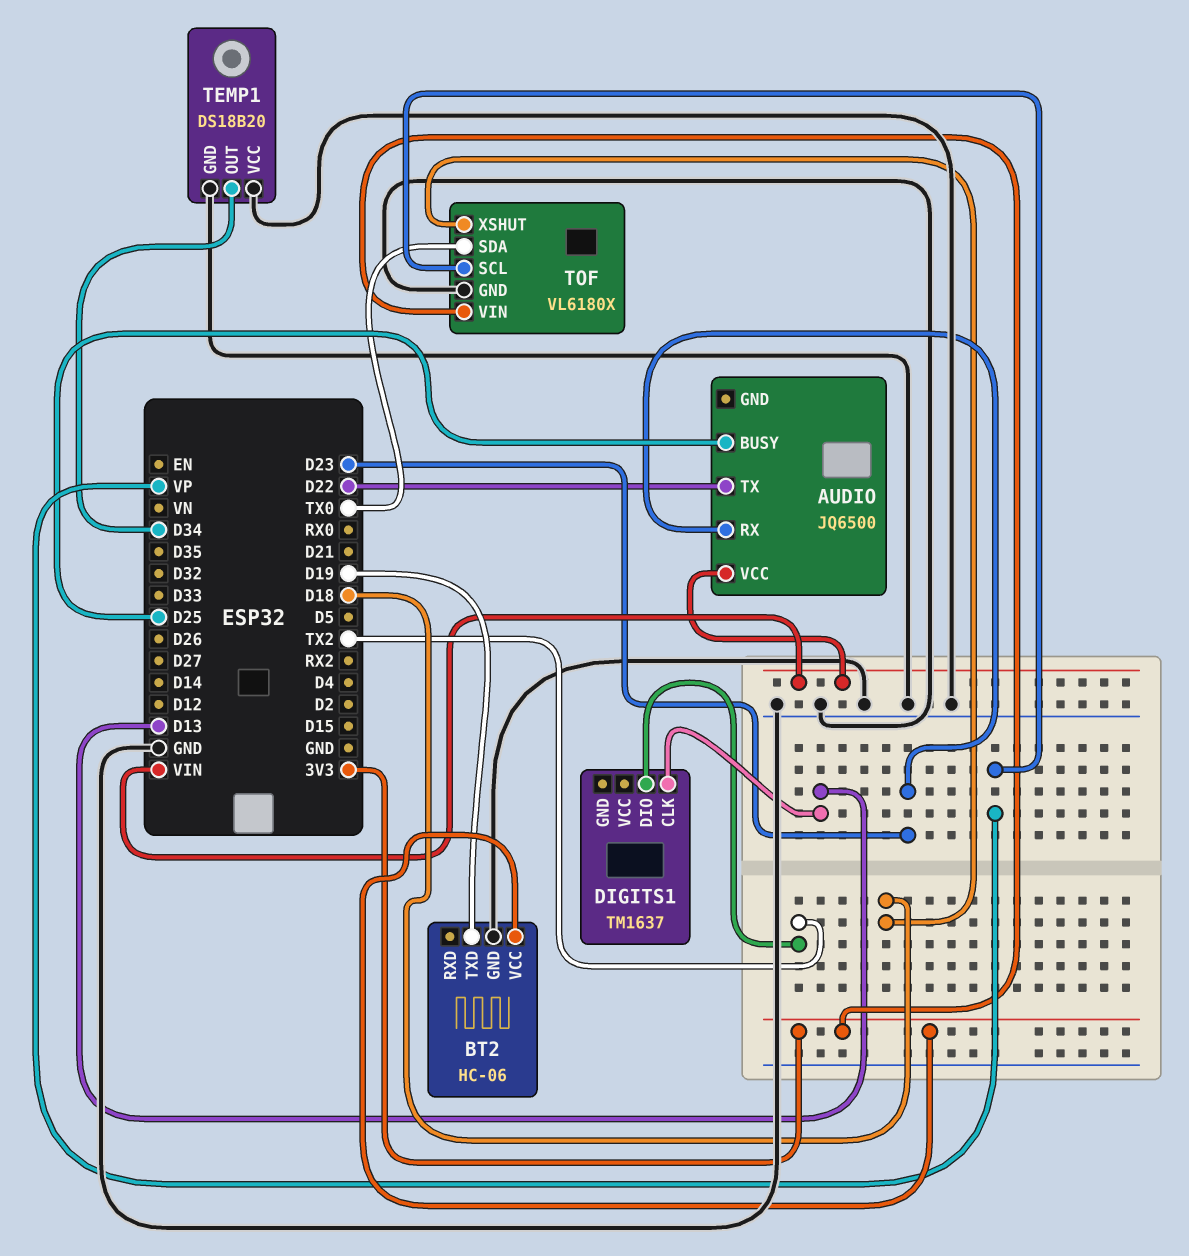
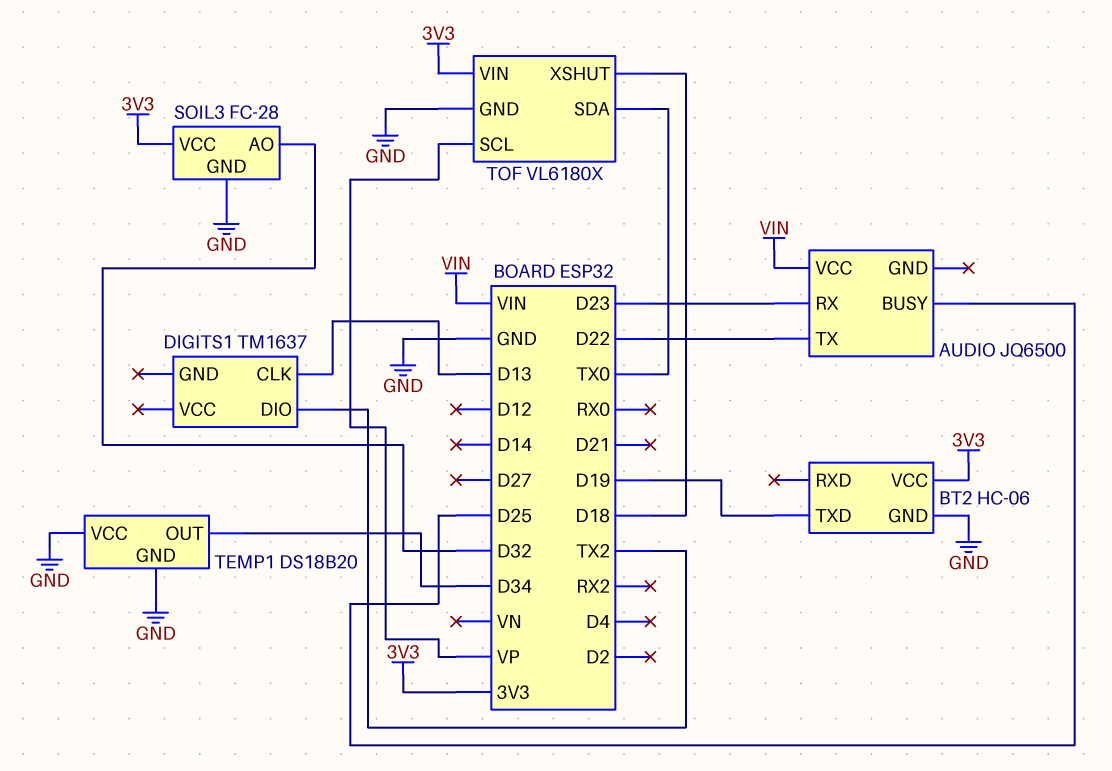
SOIL3: none -> FC-28
SOIL3 pin AO: none -> D32
SOIL3 pin GND: none -> GND
SOIL3 pin VCC: none -> 3V3

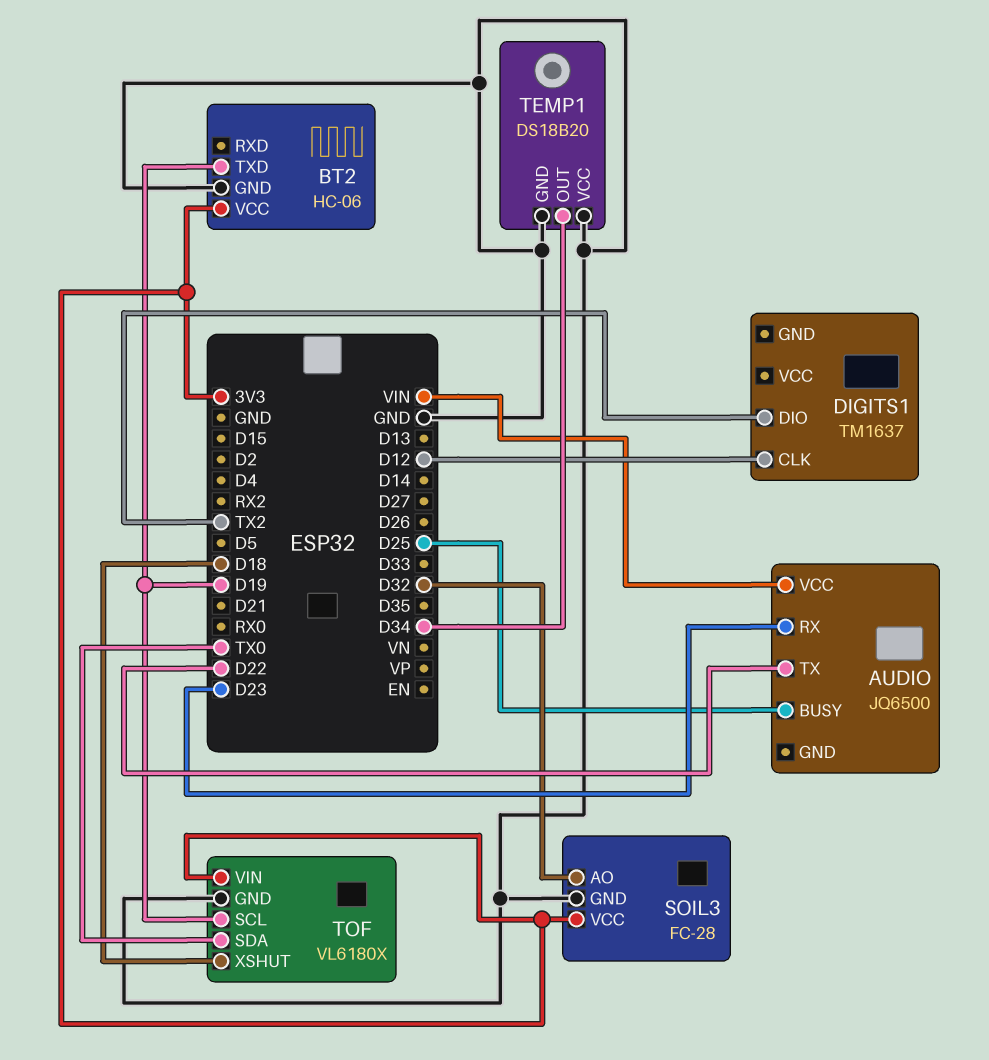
DIGITS1 pin CLK: D13 -> D12
TOF pin SCL: VP -> D19

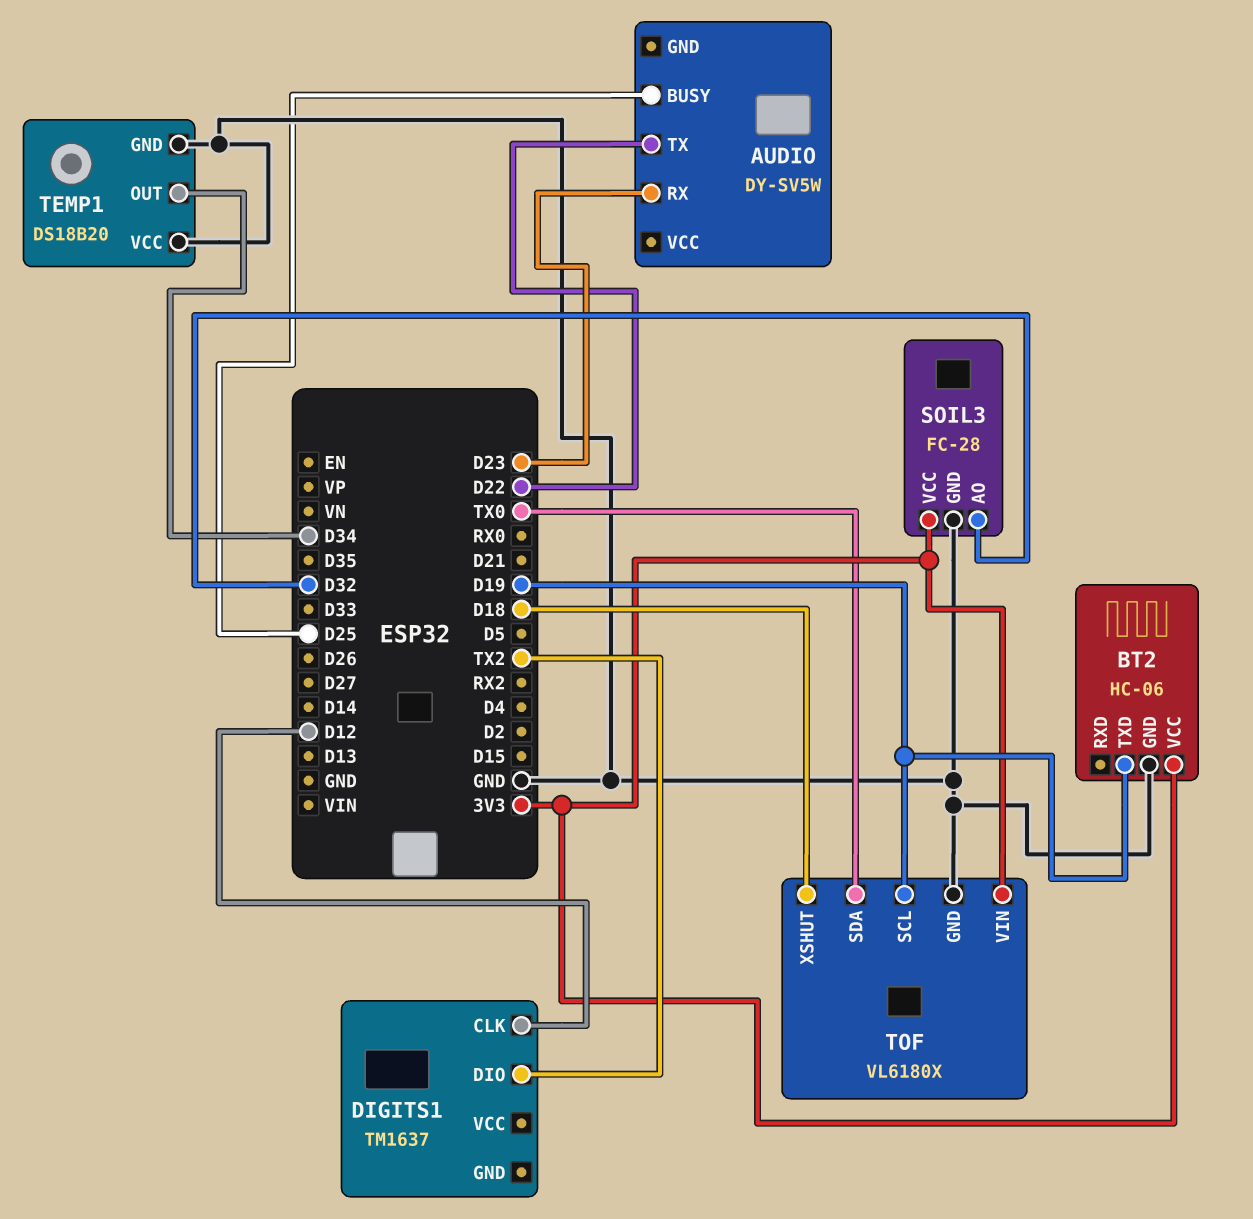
AUDIO: JQ6500 -> DY-SV5W
AUDIO pin VCC: VIN -> none

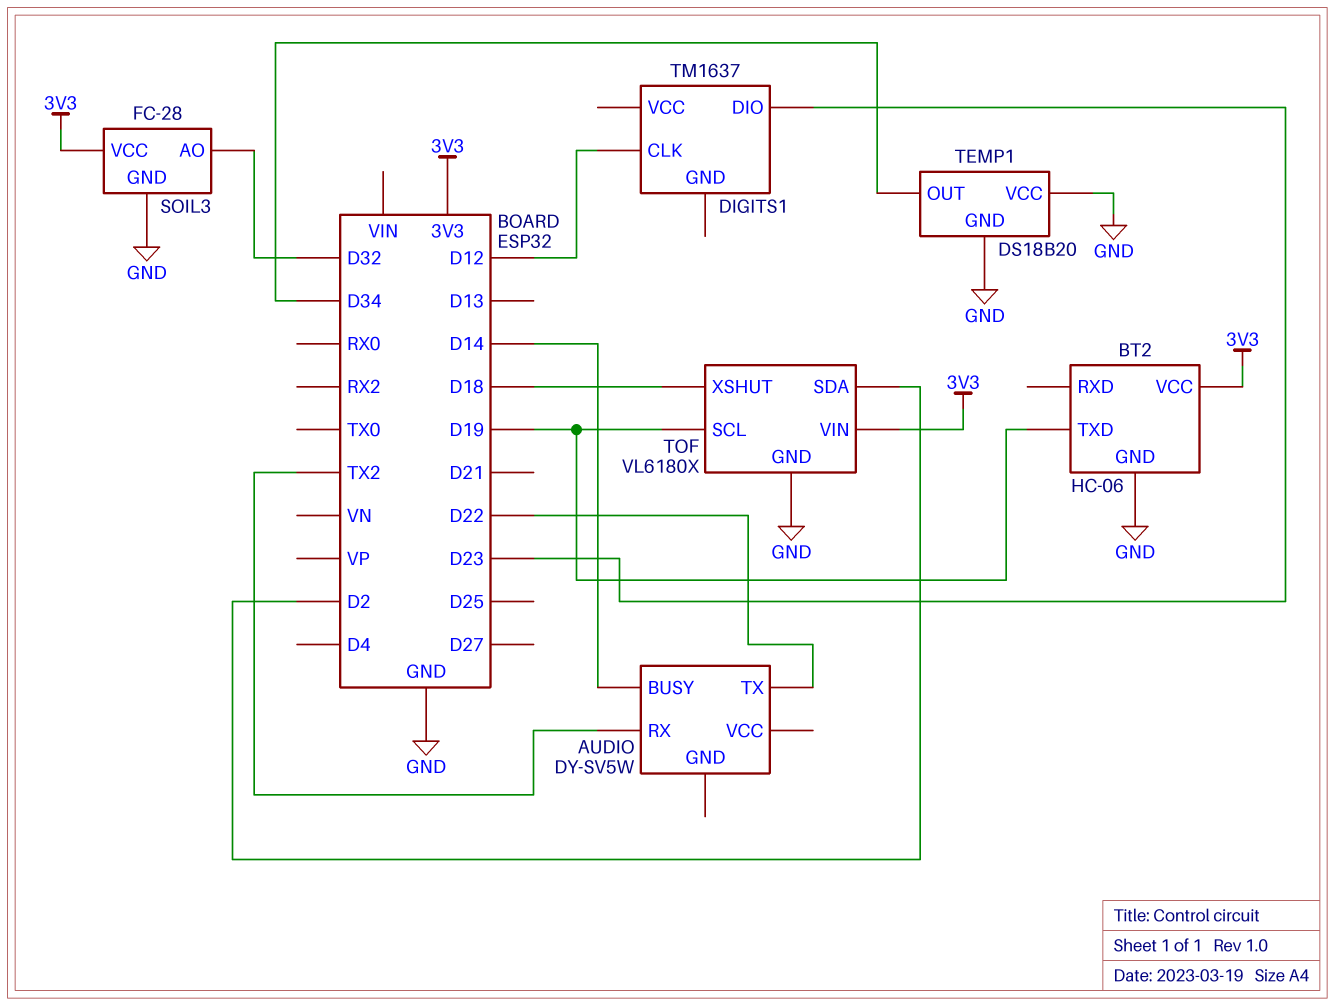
AUDIO pin BUSY: D25 -> D14
AUDIO pin RX: D23 -> TX2
DIGITS1 pin DIO: TX2 -> D23
TOF pin SDA: TX0 -> D2

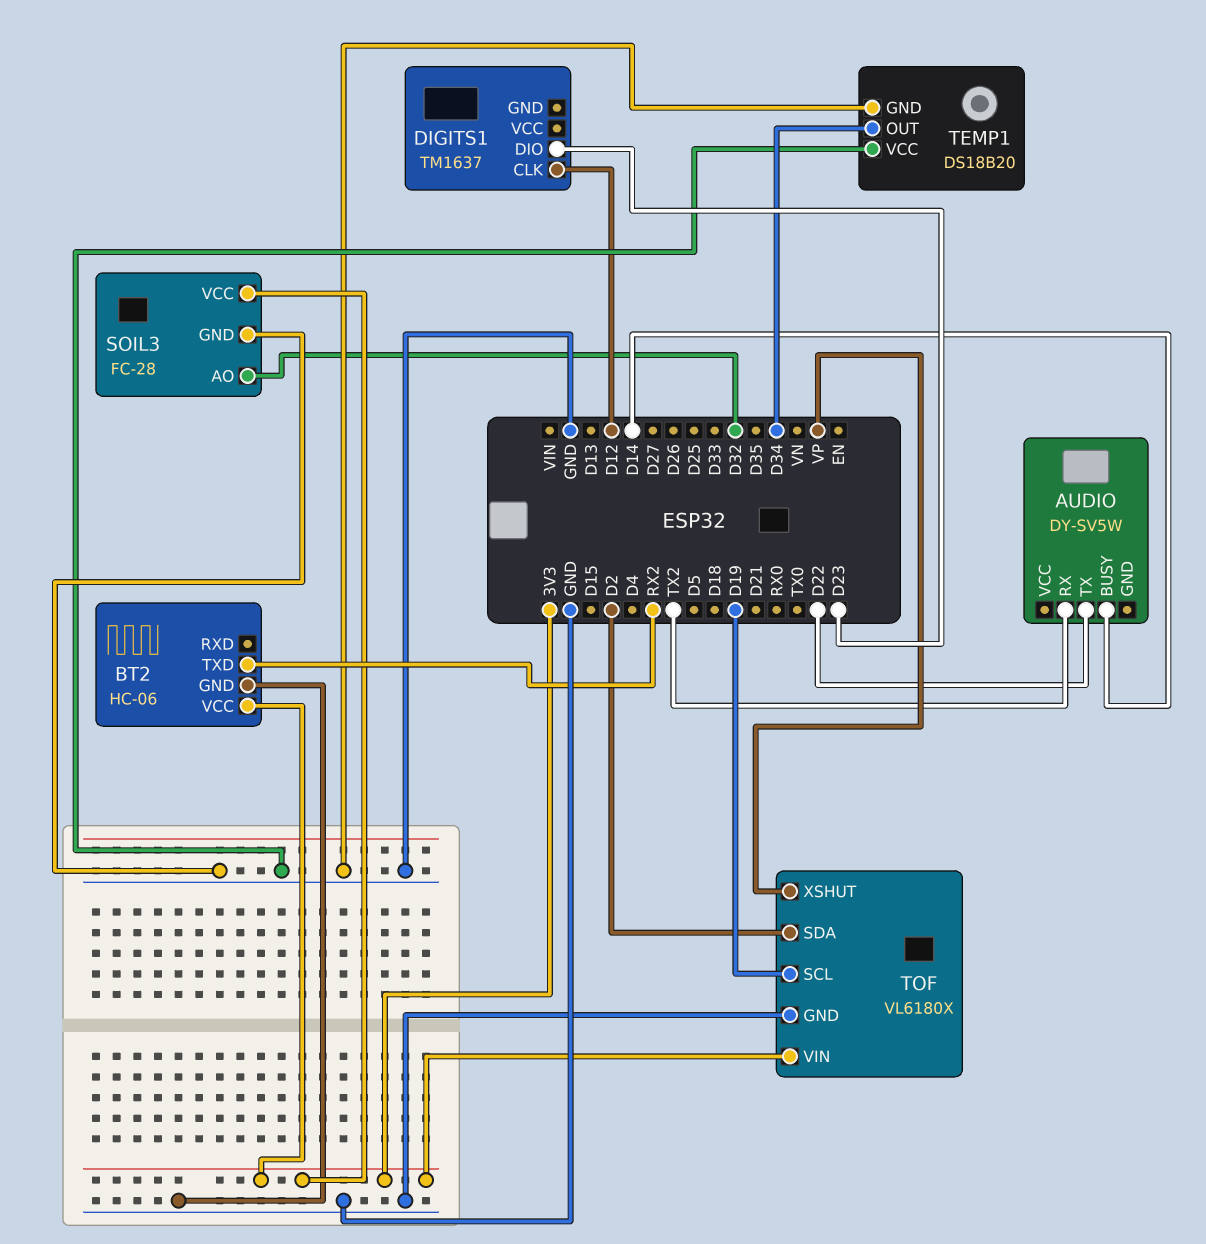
BT2 pin TXD: D19 -> RX2
TOF pin XSHUT: D18 -> VP

